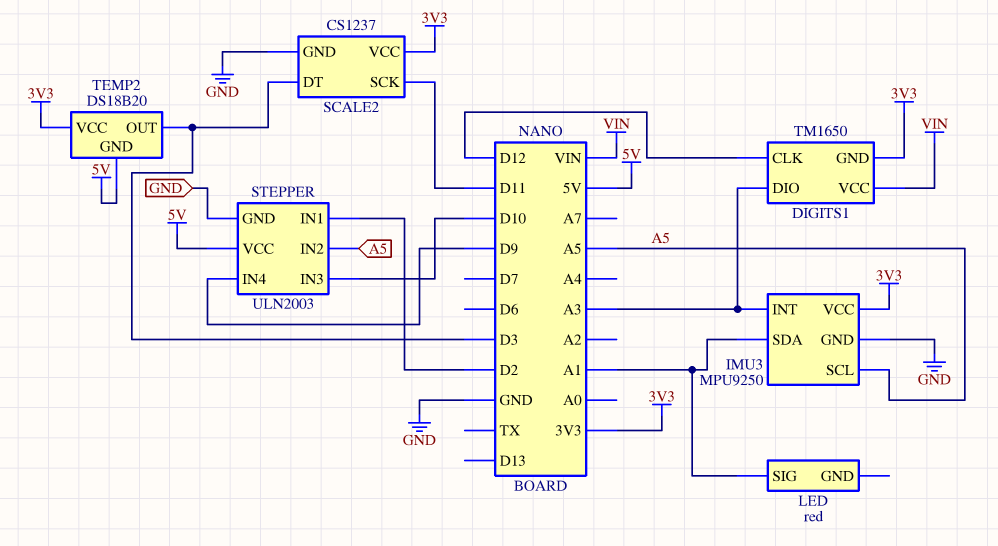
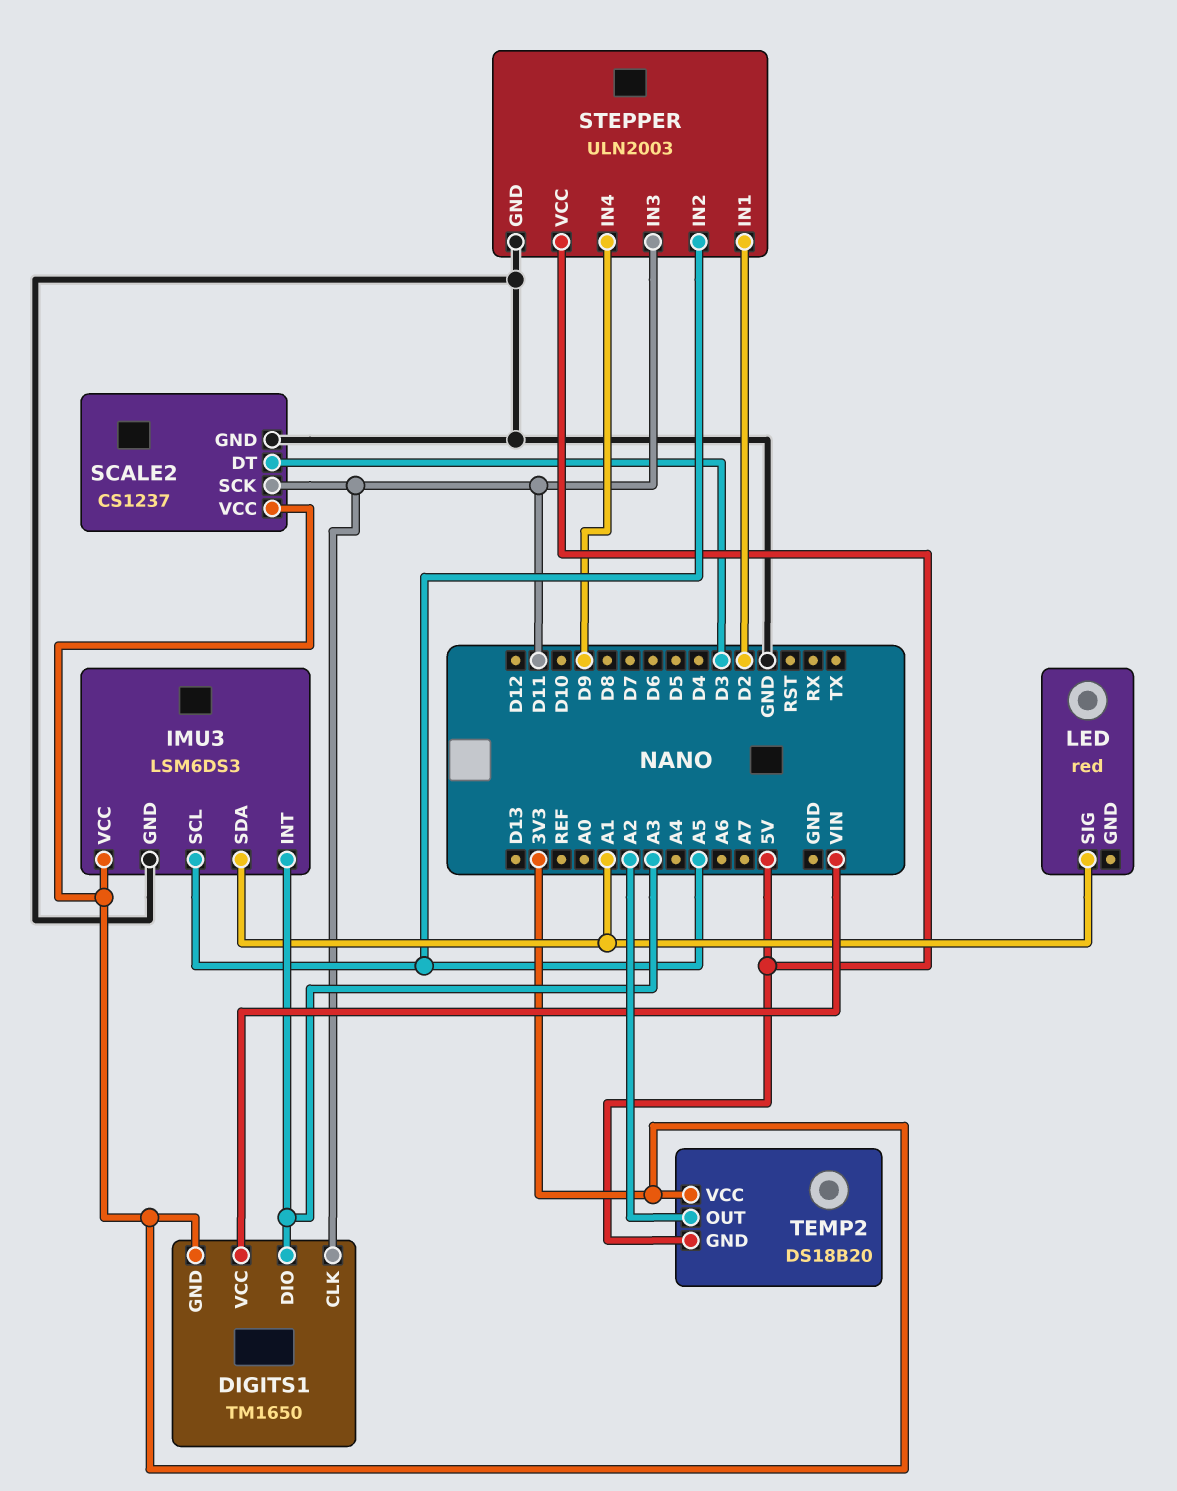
DIGITS1 pin CLK: D12 -> D11
IMU3: MPU9250 -> LSM6DS3
STEPPER pin IN3: D10 -> D11
TEMP2 pin OUT: D3 -> A2

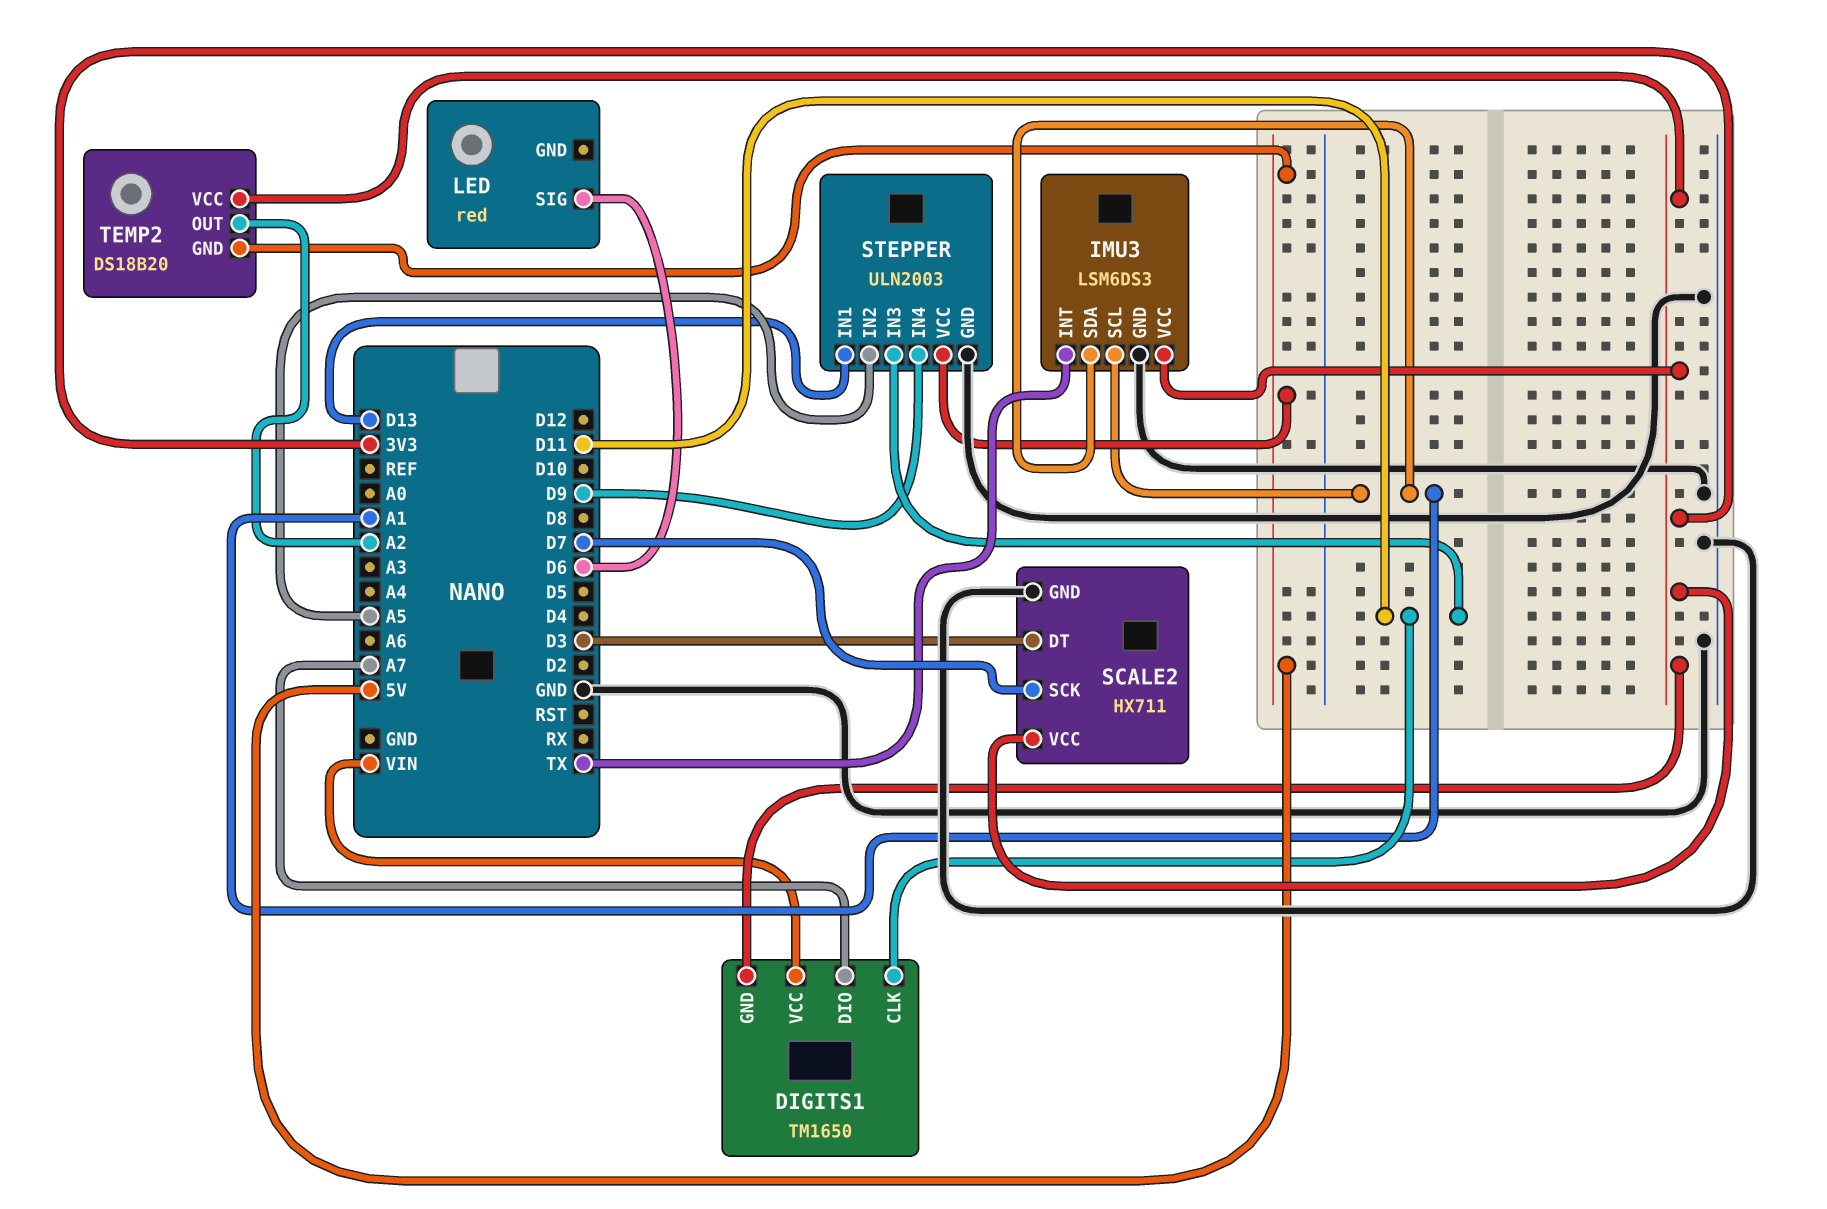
DIGITS1 pin DIO: A3 -> A7
IMU3 pin INT: A3 -> TX
IMU3 pin SCL: A5 -> A1
LED pin SIG: A1 -> D6
SCALE2: CS1237 -> HX711
SCALE2 pin SCK: D11 -> D7
STEPPER pin IN1: D2 -> D13

